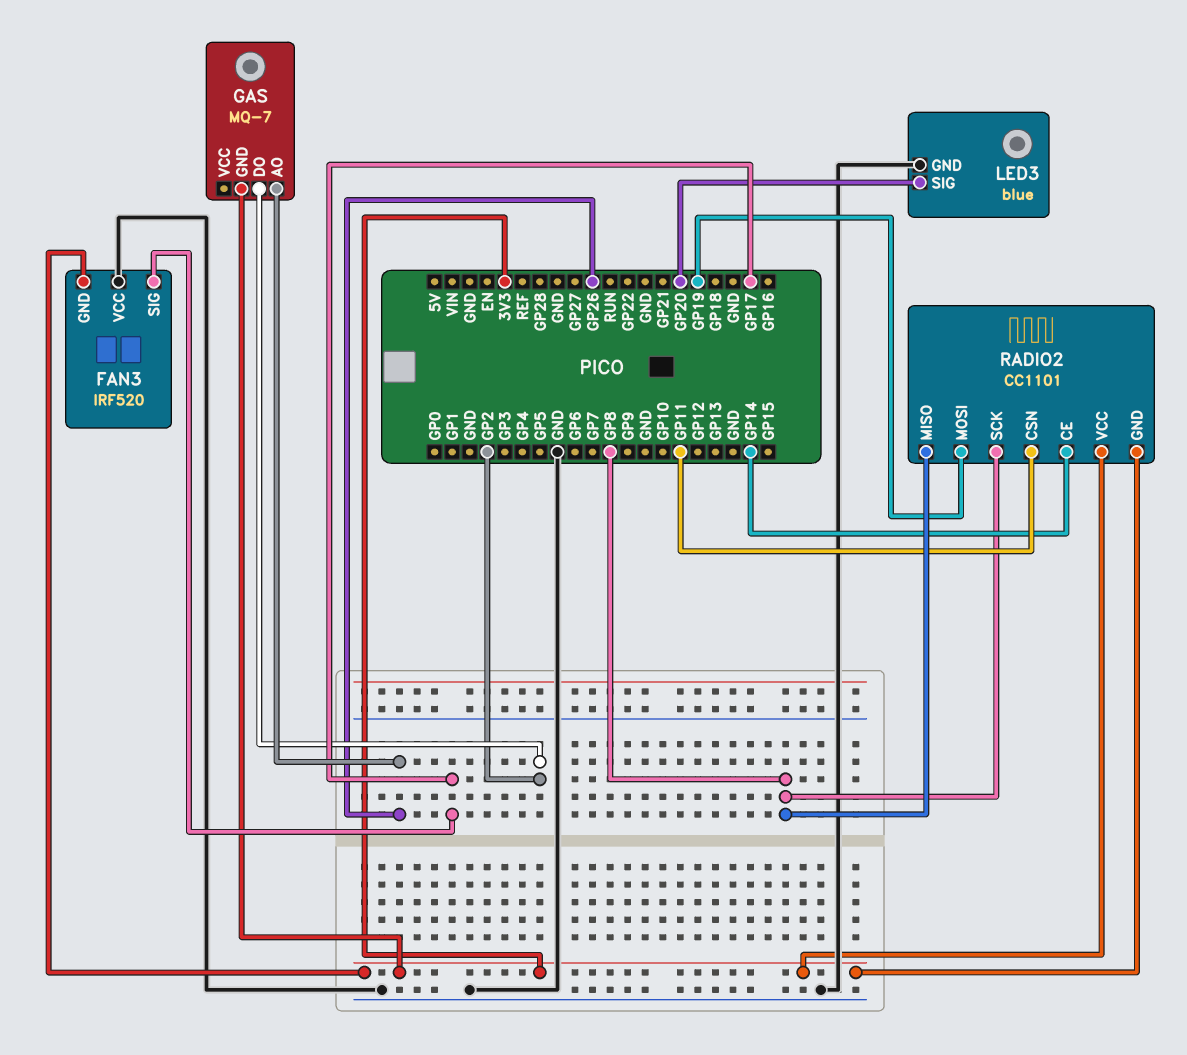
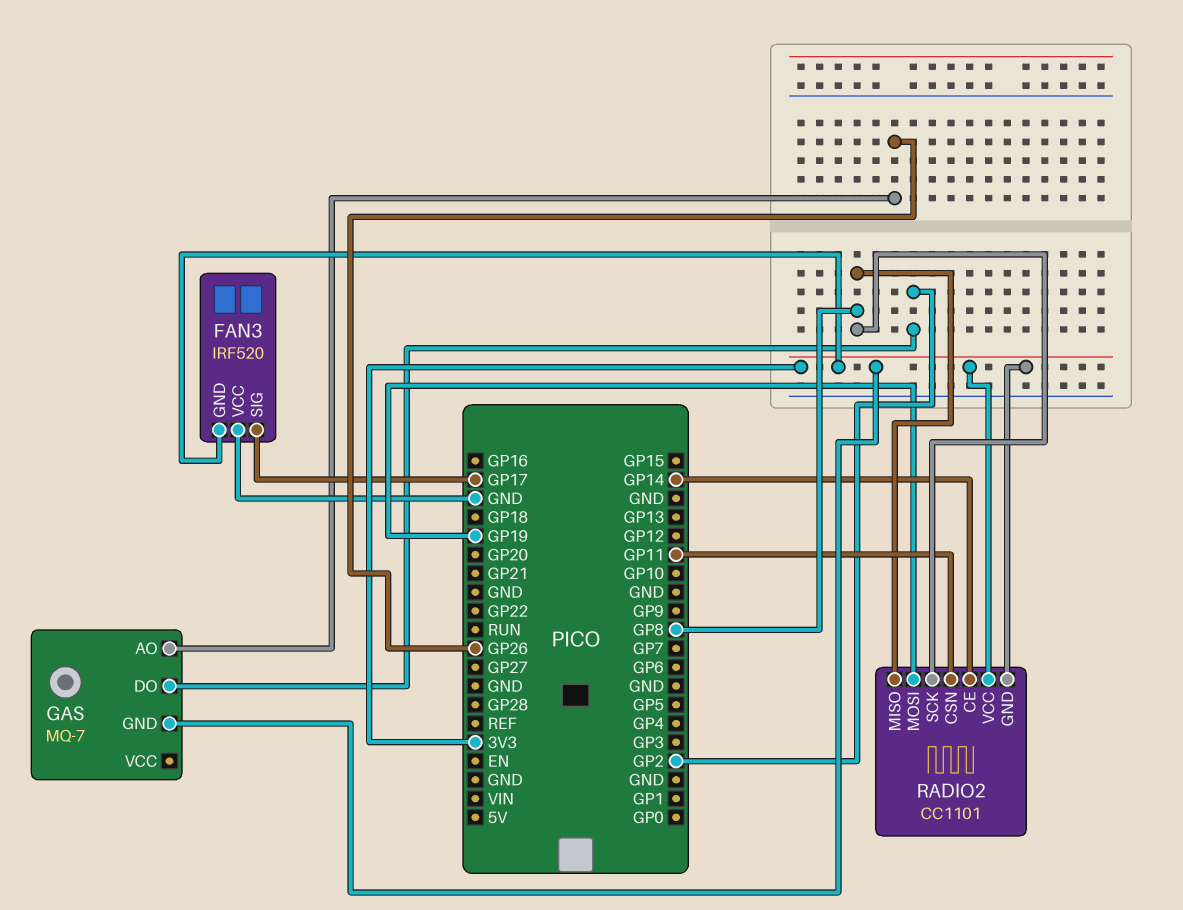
LED3: blue -> none
LED3 pin GND: GND -> none
LED3 pin SIG: GP20 -> none

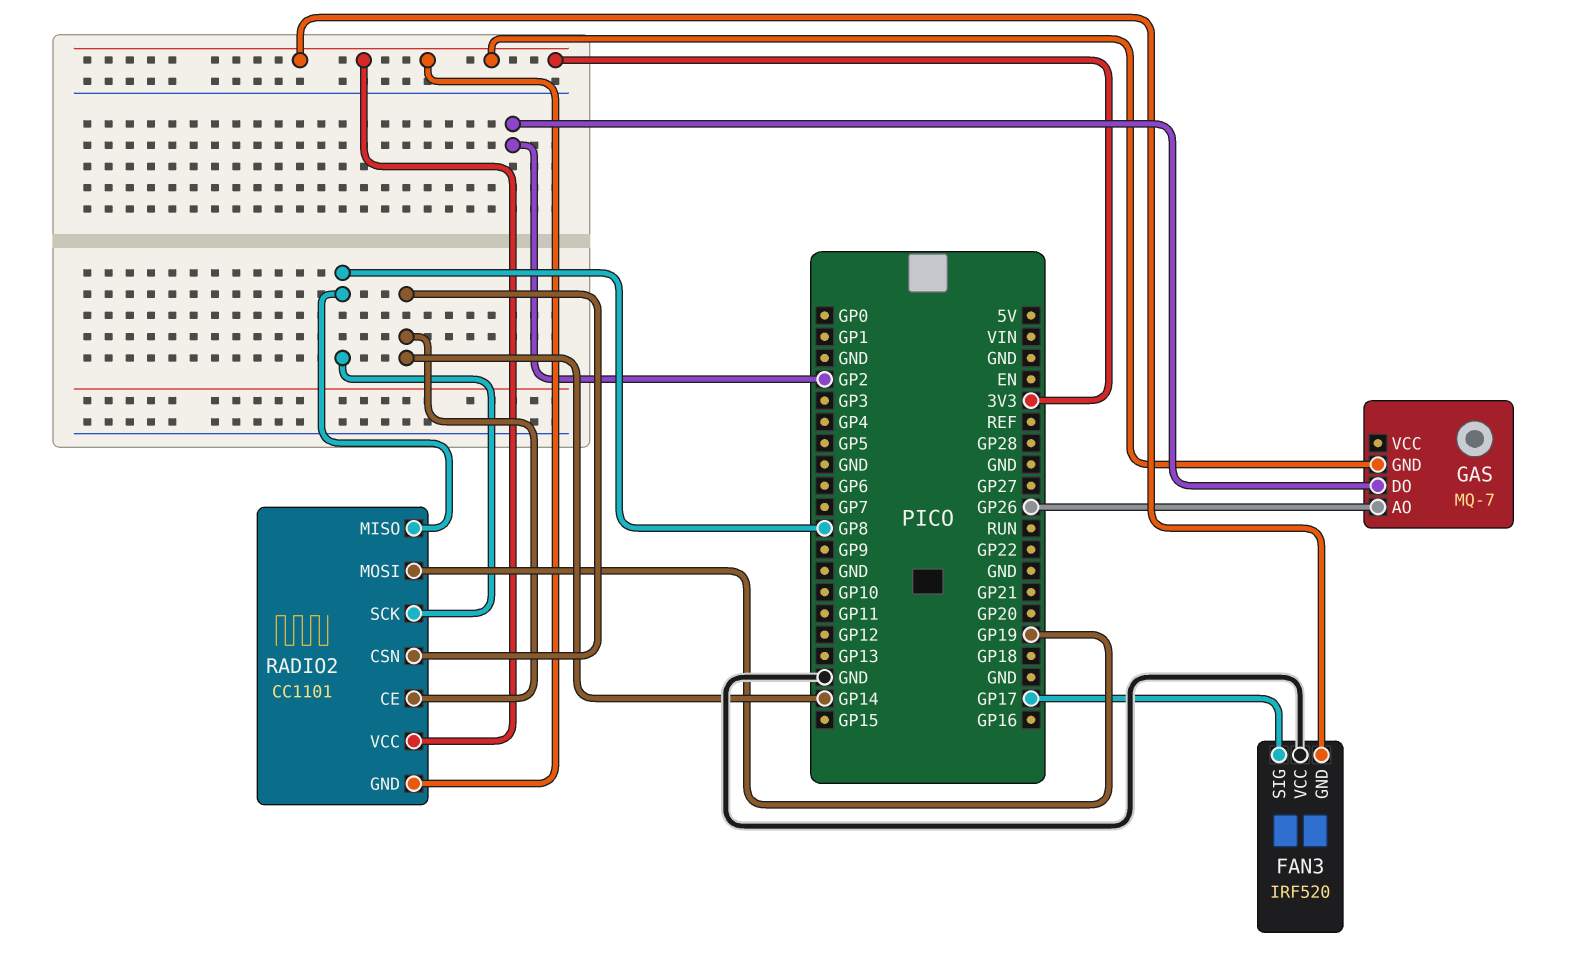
RADIO2 pin CSN: GP11 -> GP14

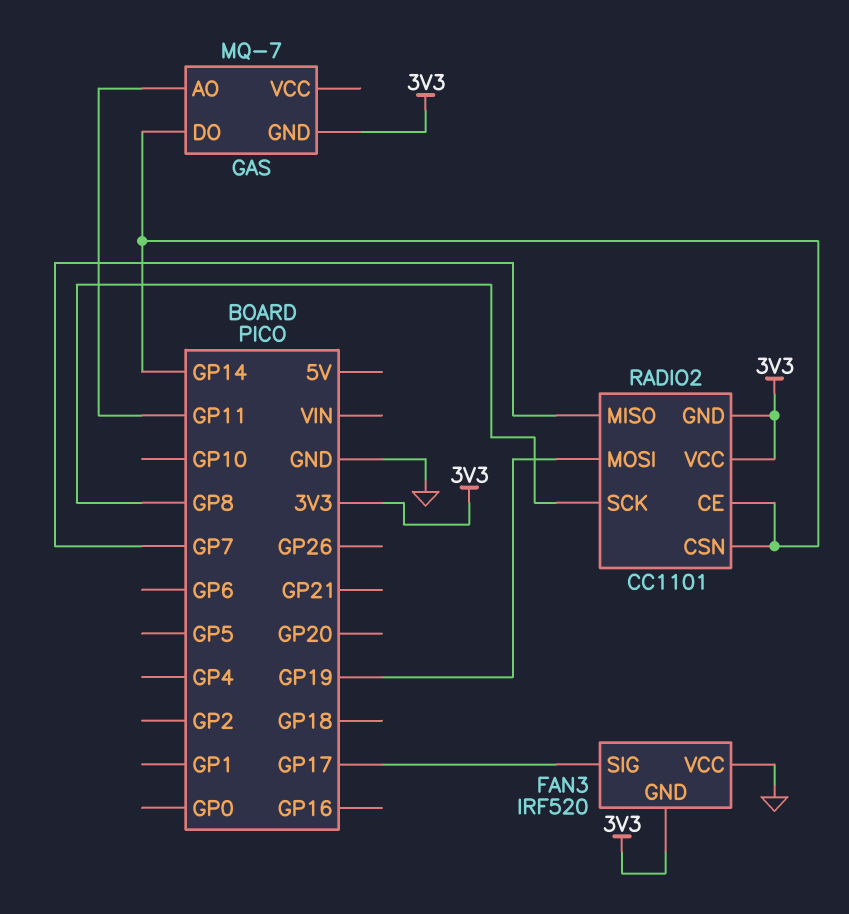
GAS pin AO: GP26 -> GP11
GAS pin DO: GP2 -> GP14
RADIO2 pin MISO: GP8 -> GP7

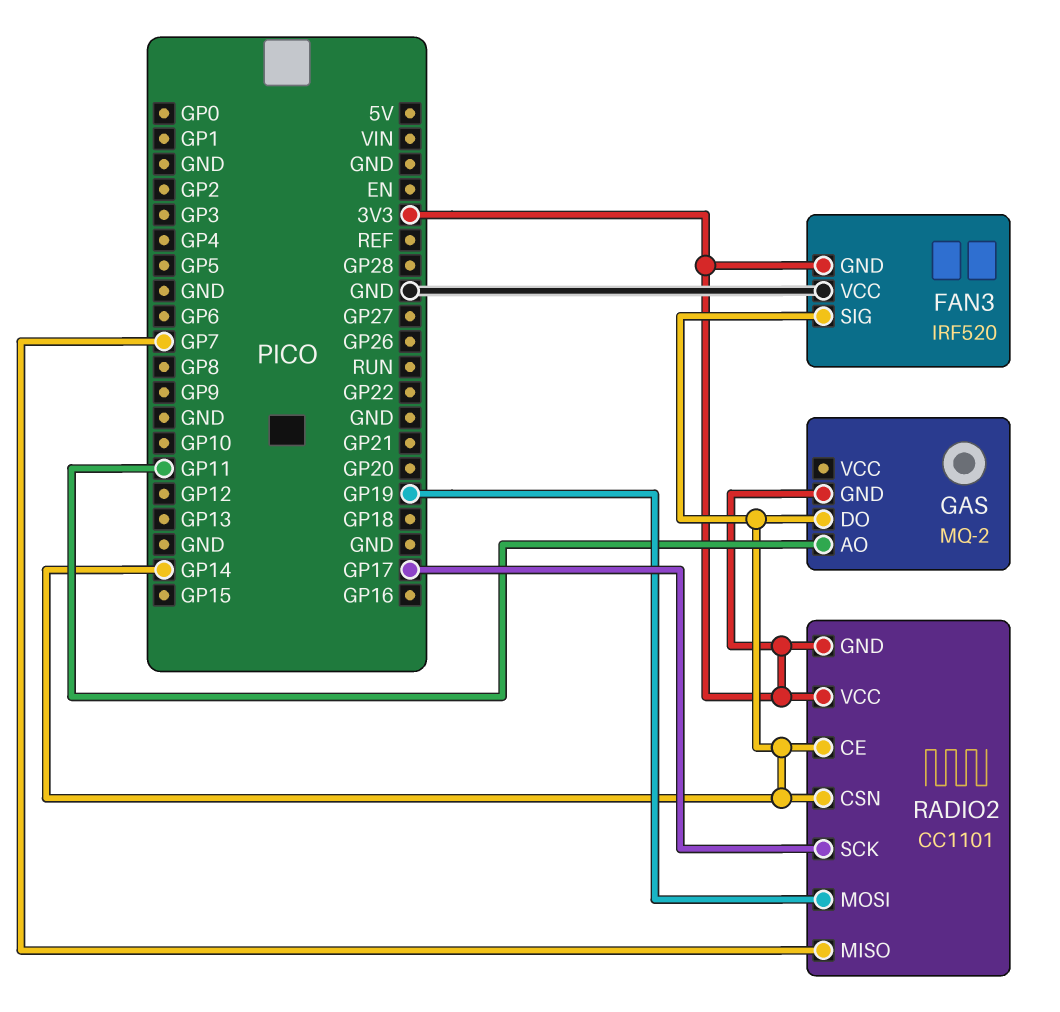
FAN3 pin SIG: GP17 -> GP14
GAS: MQ-7 -> MQ-2
RADIO2 pin SCK: GP8 -> GP17

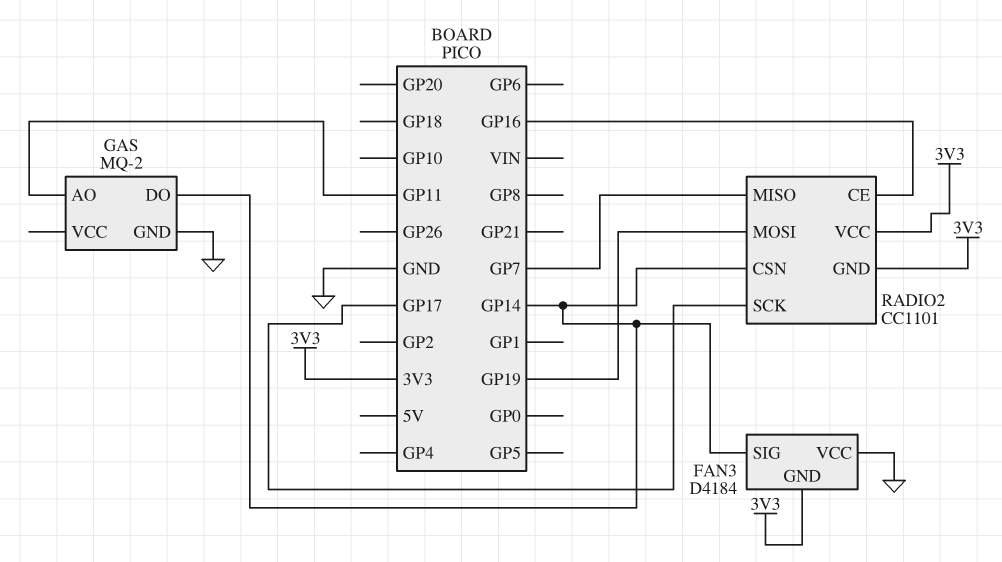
FAN3: IRF520 -> D4184
GAS pin GND: 3V3 -> GND
RADIO2 pin CE: GP14 -> GP16

